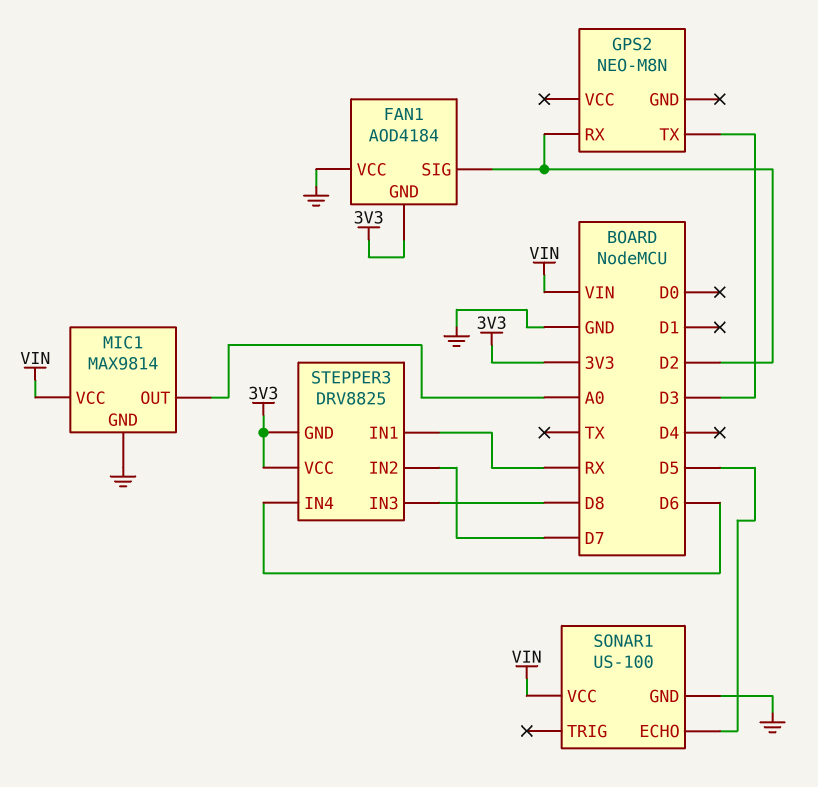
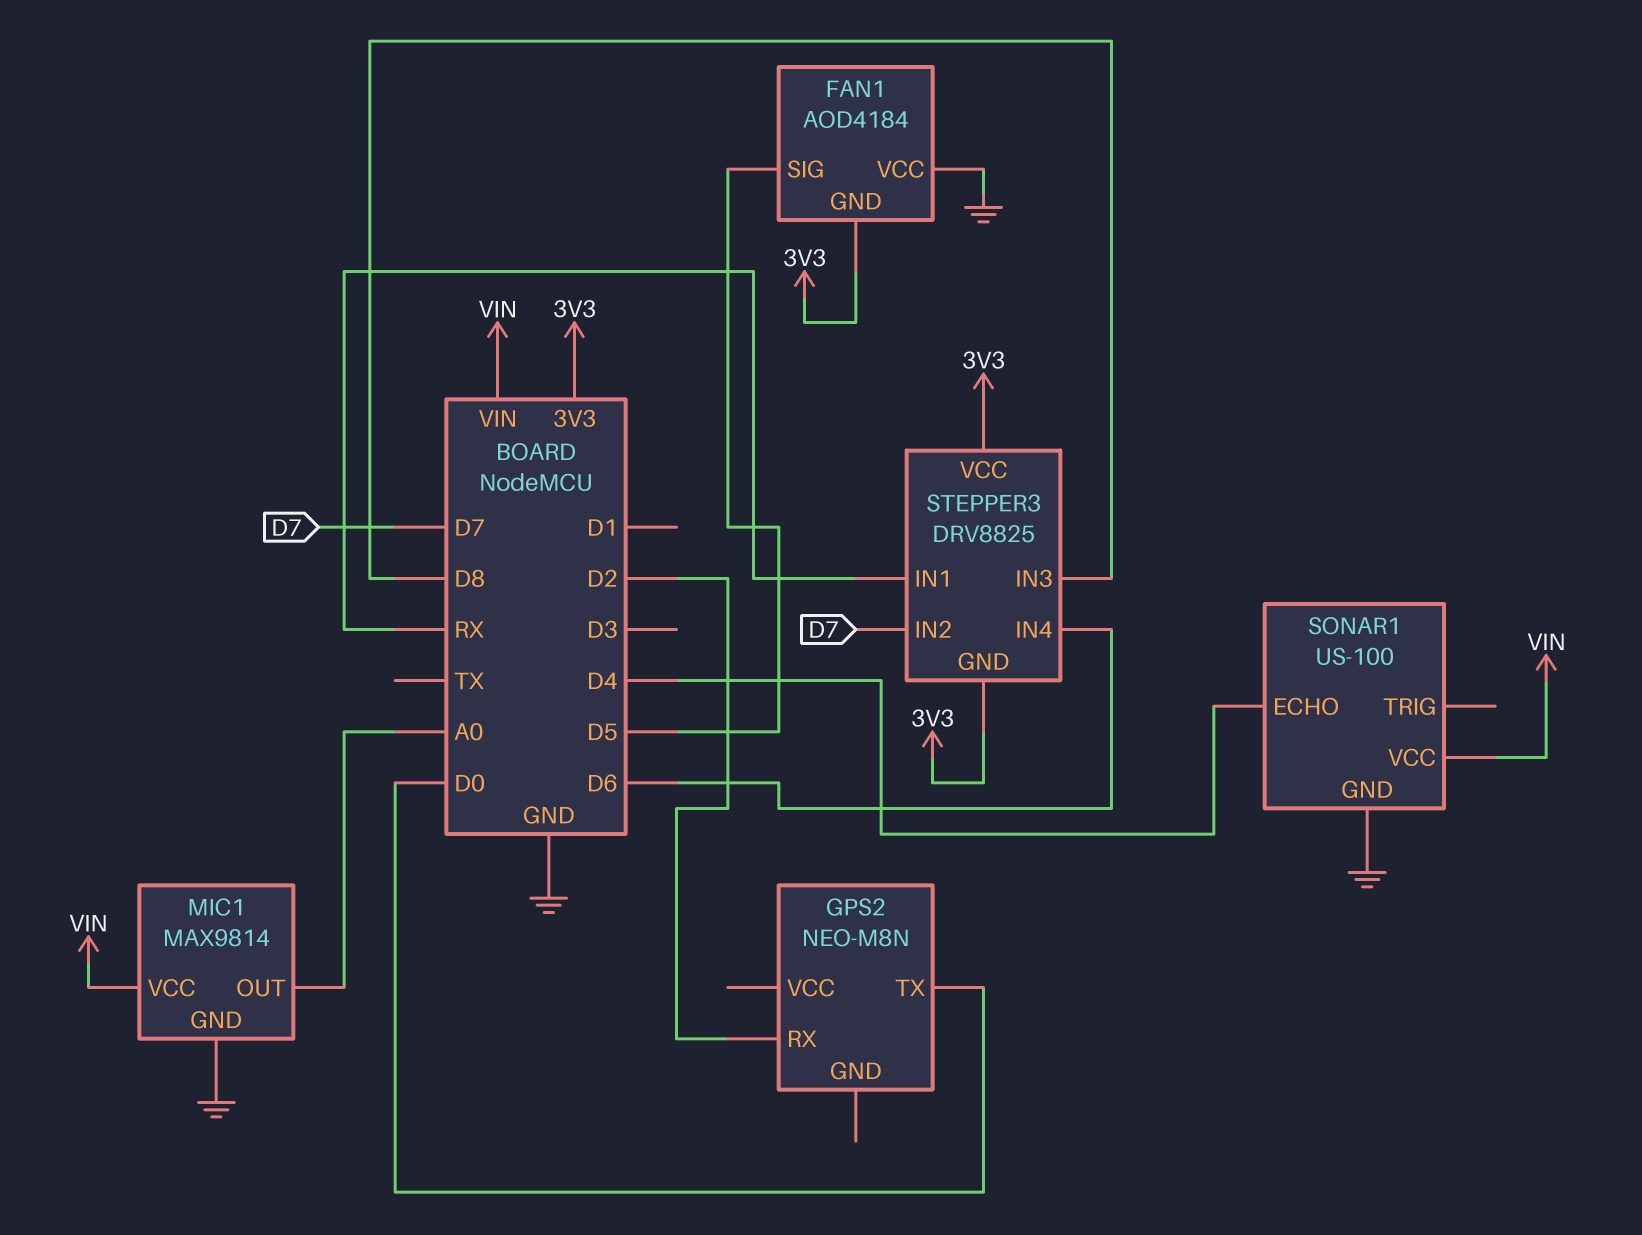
FAN1 pin SIG: D2 -> D5
GPS2 pin TX: D3 -> D0
SONAR1 pin ECHO: D5 -> D4

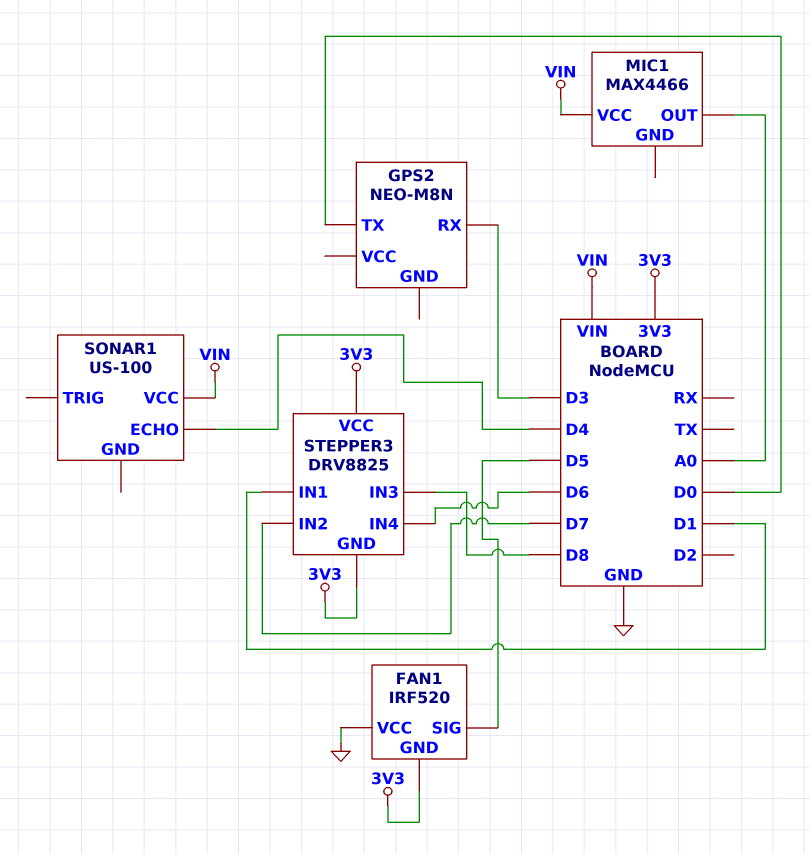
FAN1: AOD4184 -> IRF520
GPS2 pin RX: D2 -> D3
MIC1: MAX9814 -> MAX4466
MIC1 pin GND: GND -> none
SONAR1 pin GND: GND -> none
STEPPER3 pin IN1: RX -> D1

